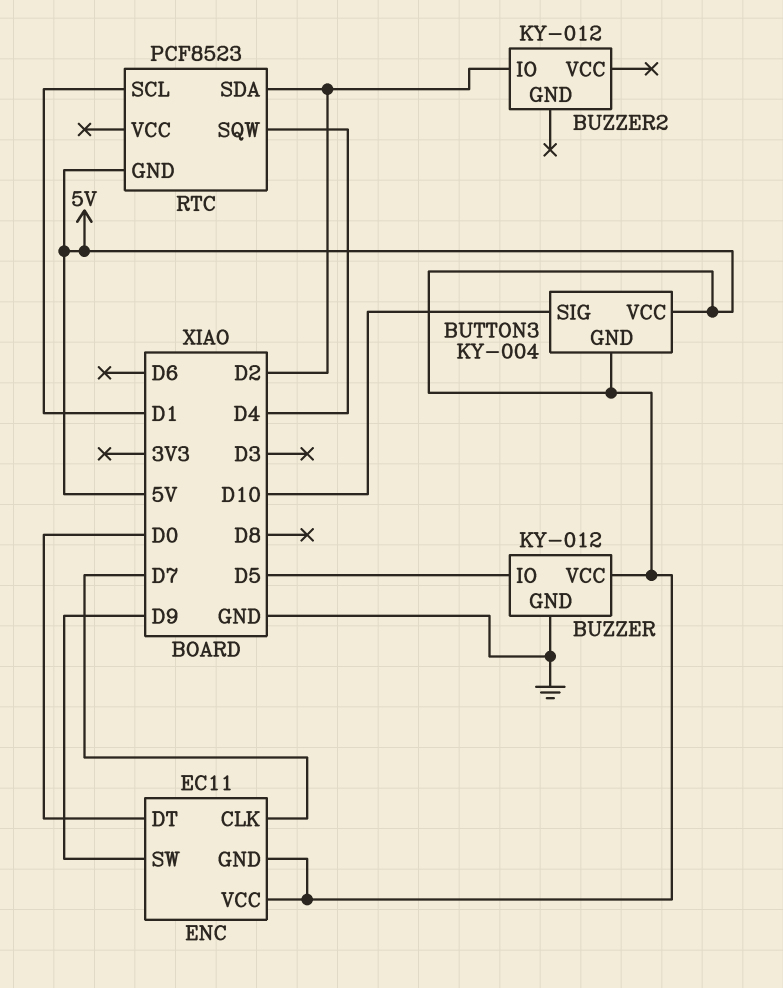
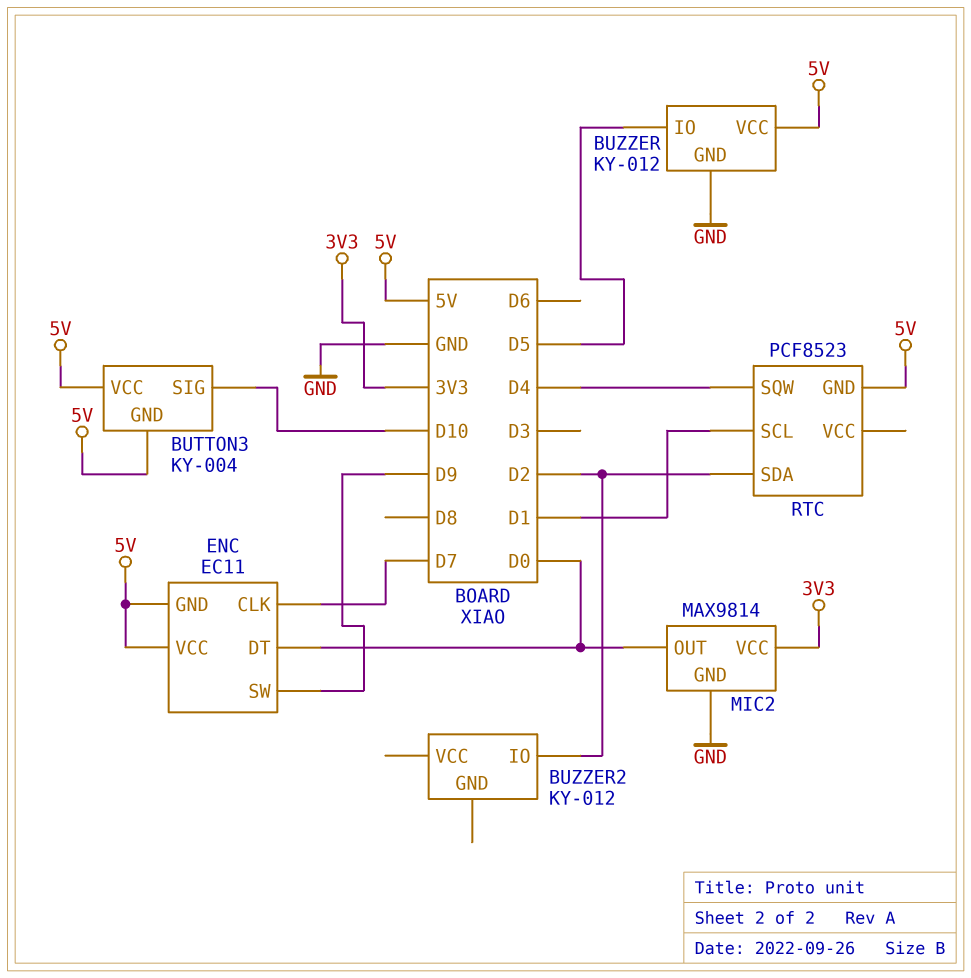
MIC2: none -> MAX9814
MIC2 pin GND: none -> GND
MIC2 pin OUT: none -> D0
MIC2 pin VCC: none -> 3V3

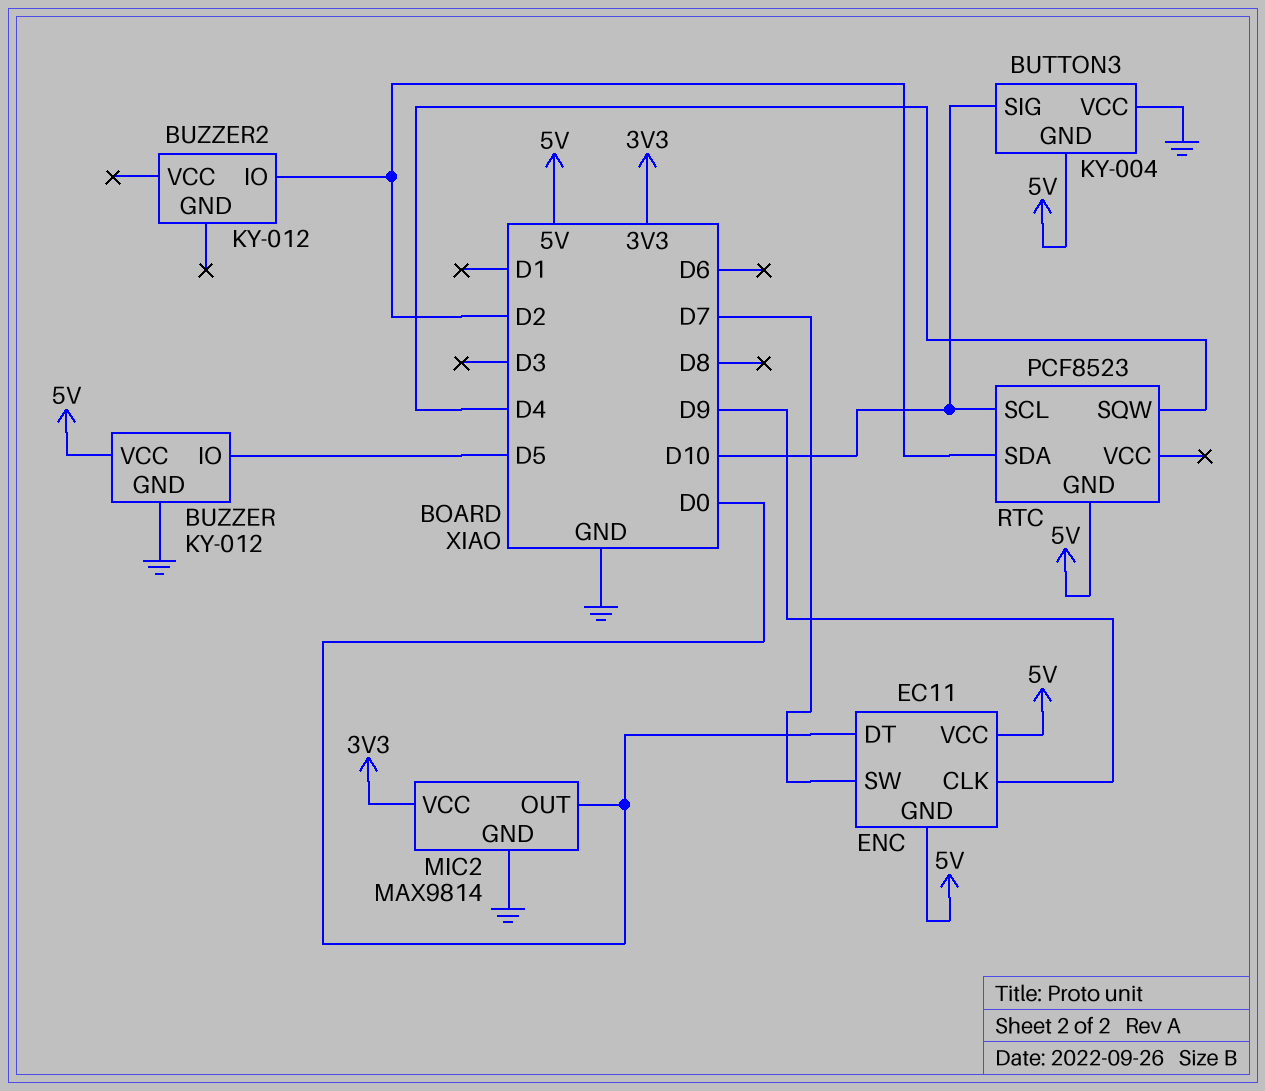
BUTTON3 pin VCC: 5V -> GND
ENC pin CLK: D7 -> D9
ENC pin SW: D9 -> D7
RTC pin SCL: D1 -> D10

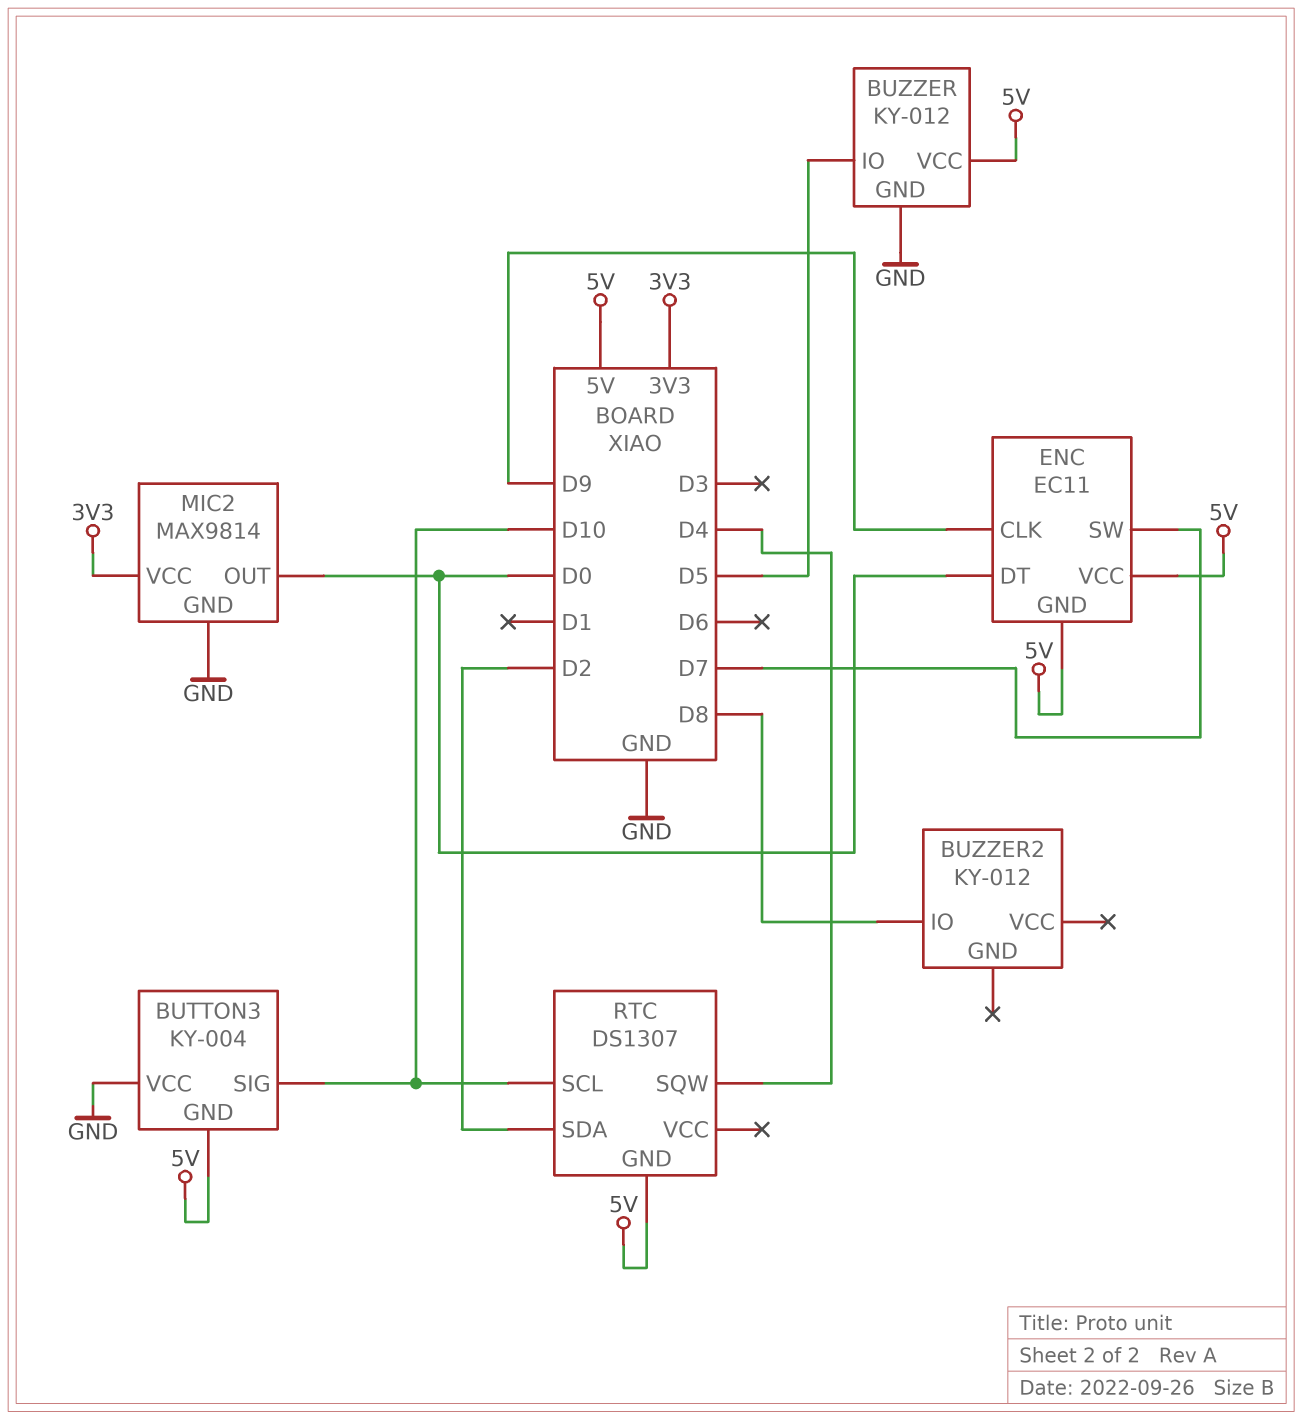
BUZZER2 pin IO: D2 -> D8
RTC: PCF8523 -> DS1307

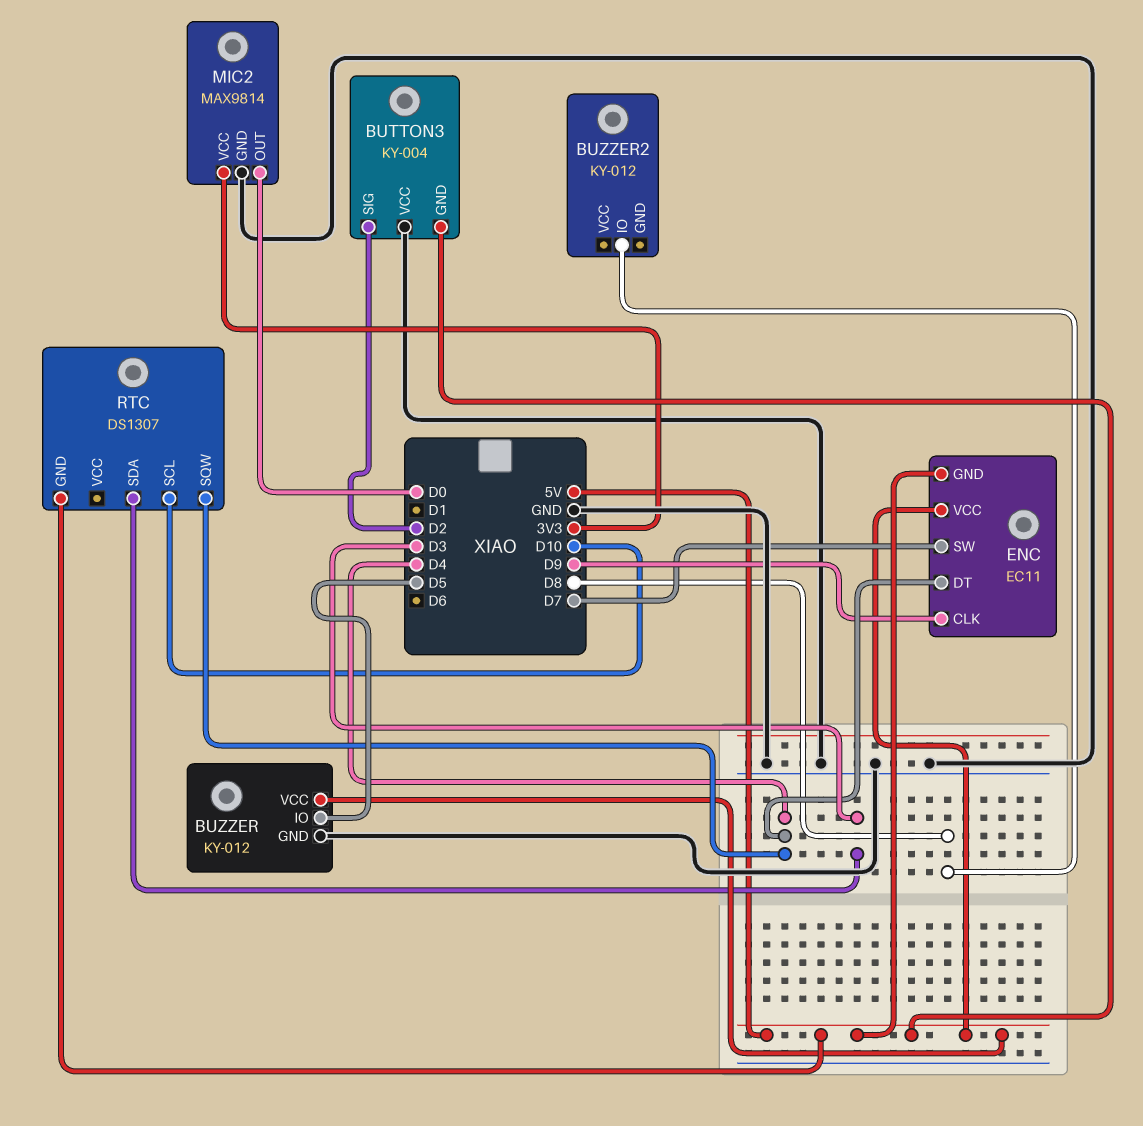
BUTTON3 pin SIG: D10 -> D2
ENC pin DT: D0 -> D4
RTC pin SDA: D2 -> D3

